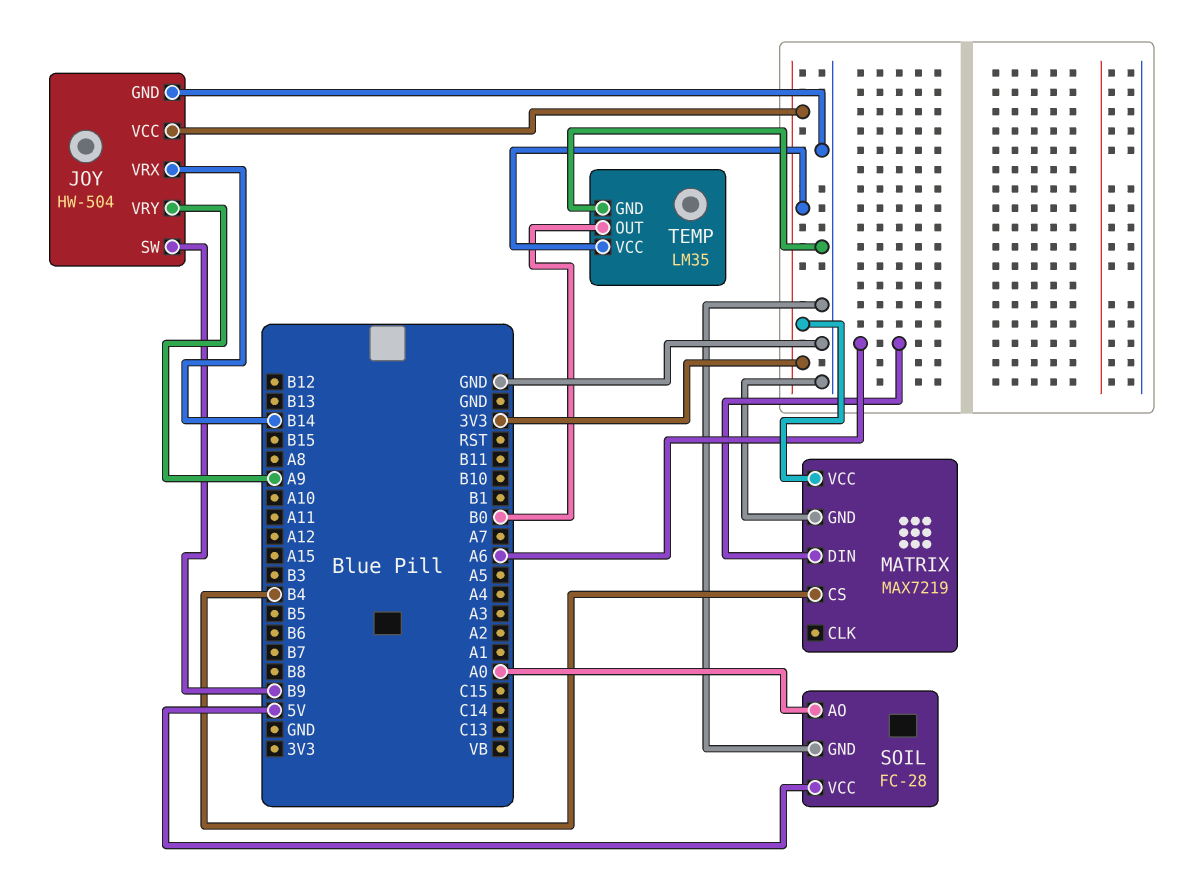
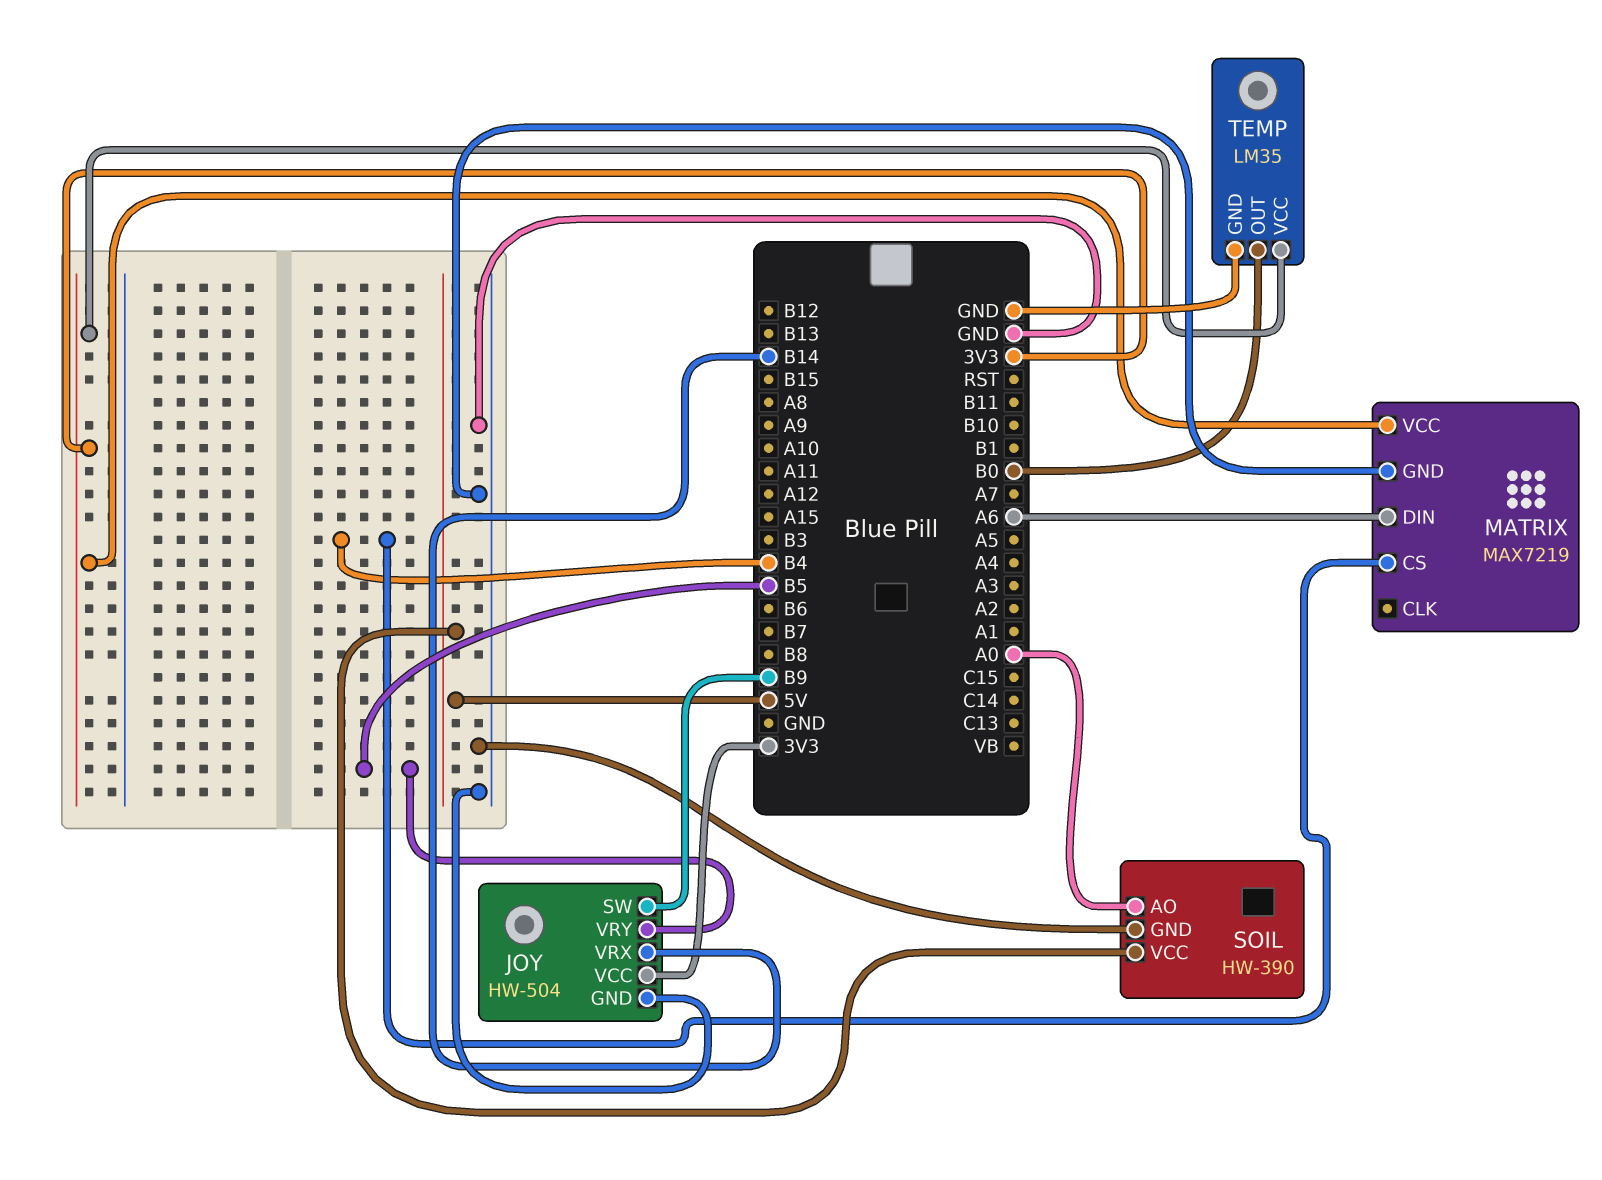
JOY pin VRY: A9 -> B5
SOIL: FC-28 -> HW-390

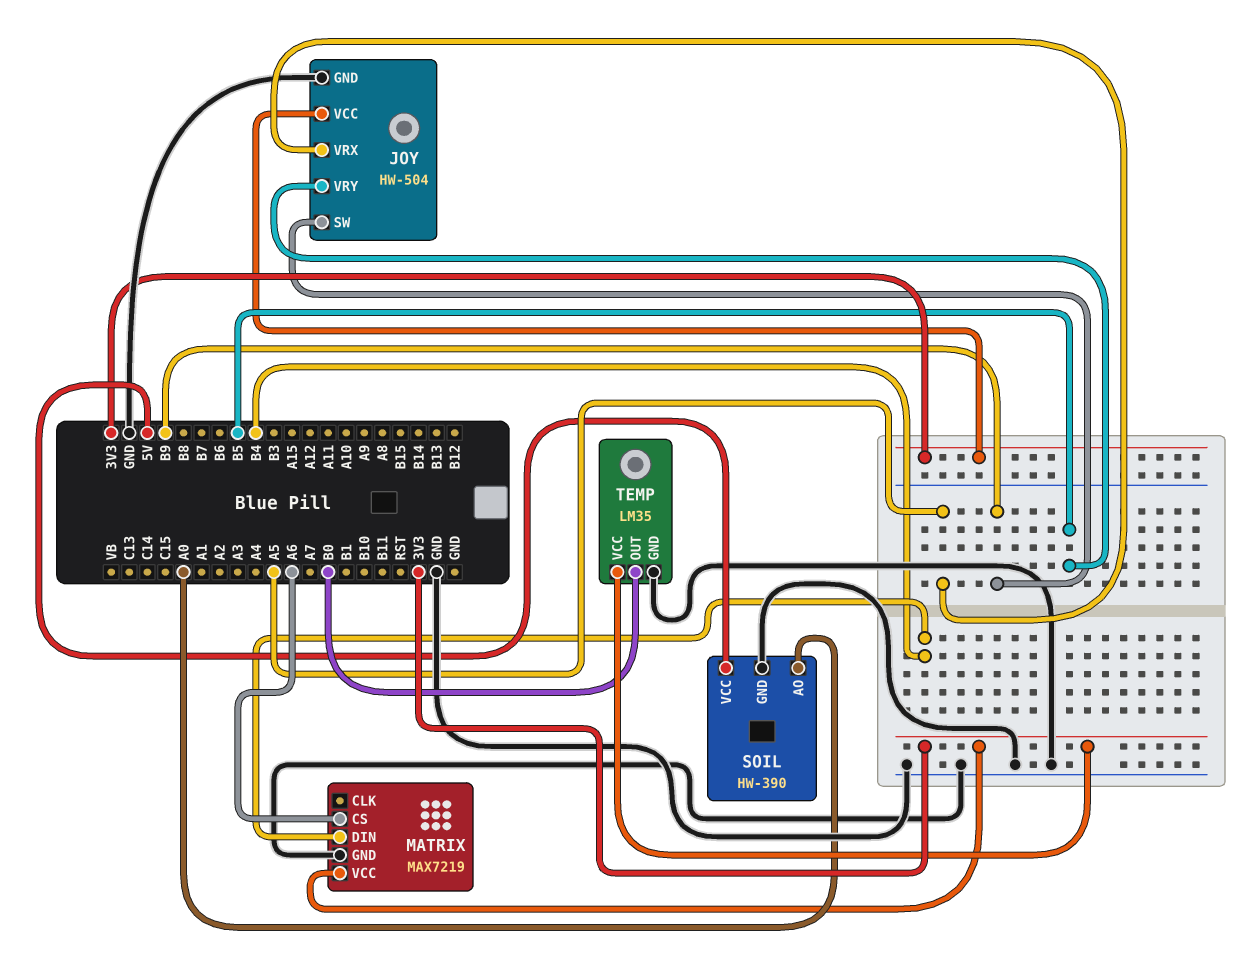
JOY pin VRX: B14 -> A5
MATRIX pin CS: B4 -> A6
MATRIX pin DIN: A6 -> B4

